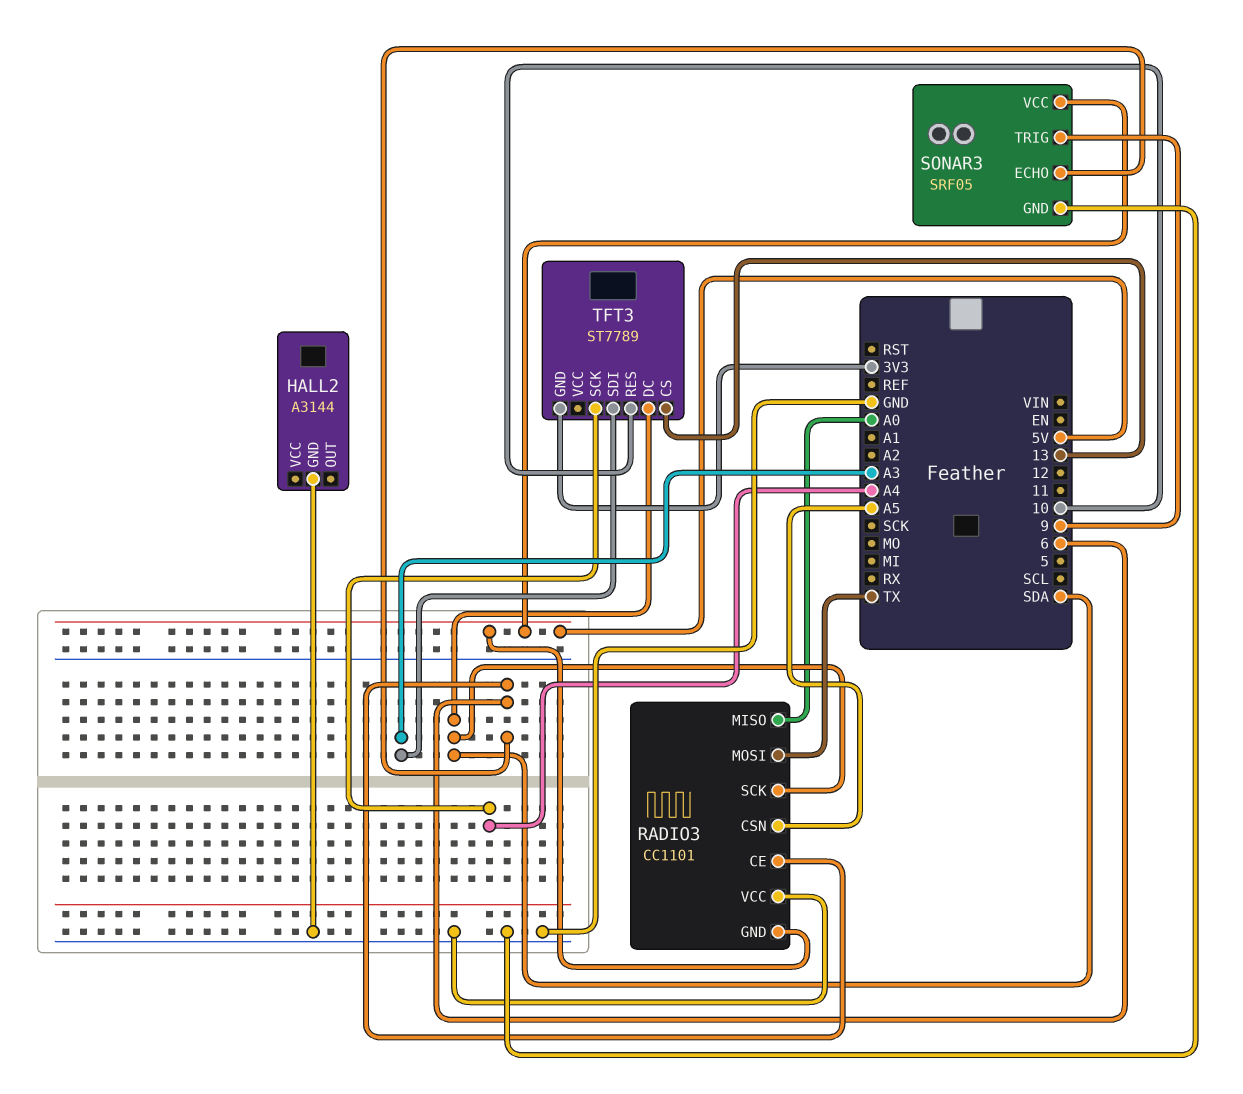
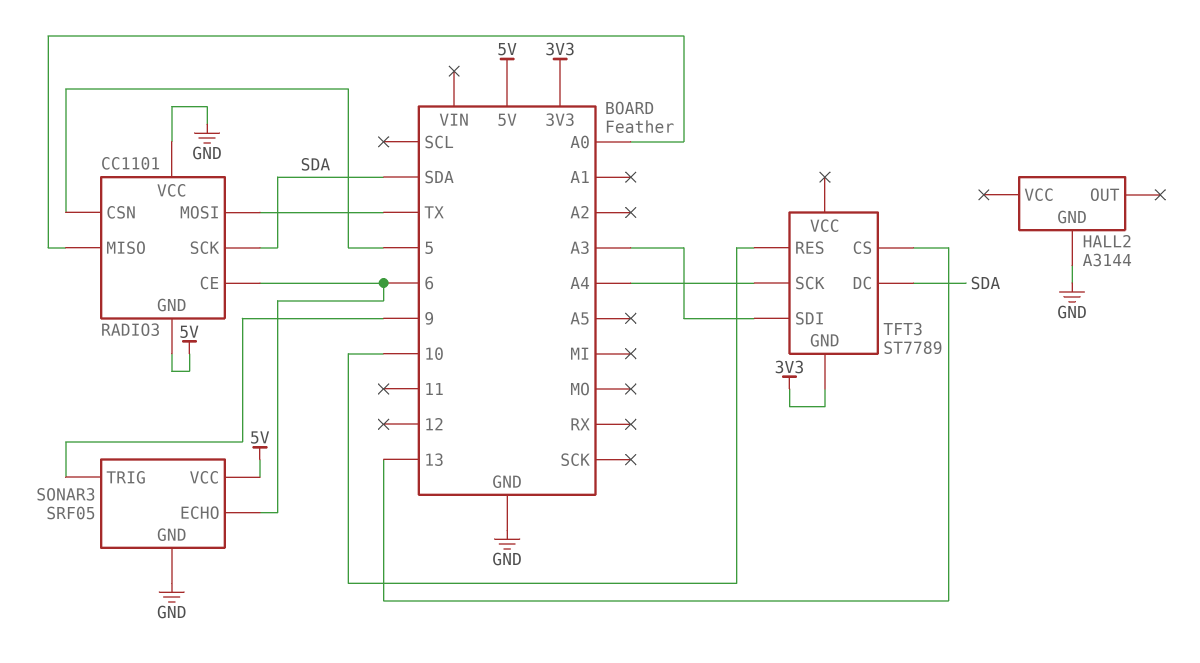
RADIO3 pin CSN: A5 -> 5

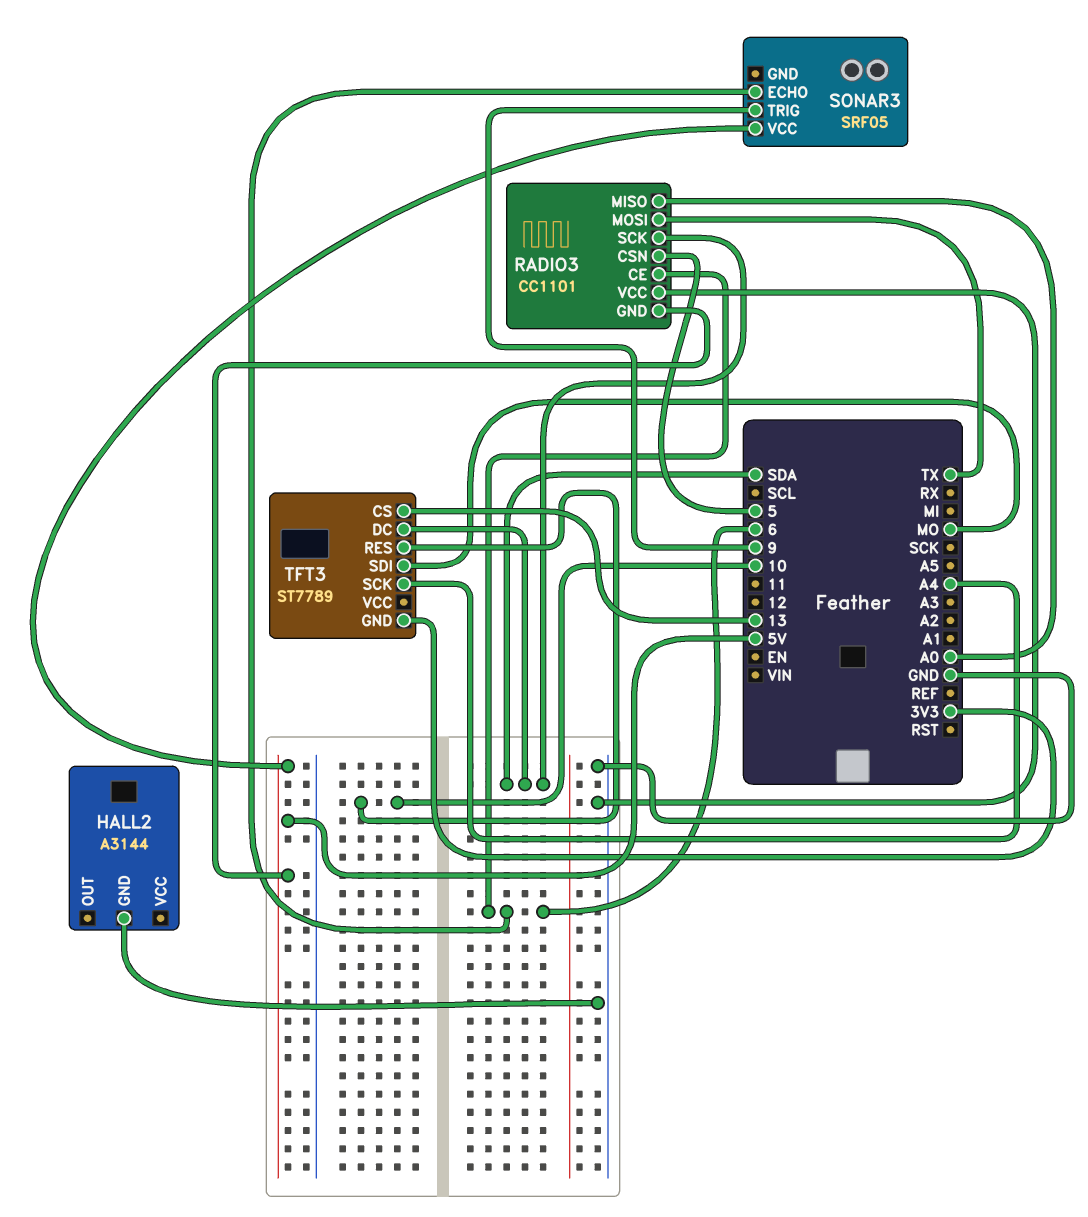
SONAR3 pin GND: GND -> none
TFT3 pin SDI: A3 -> MO

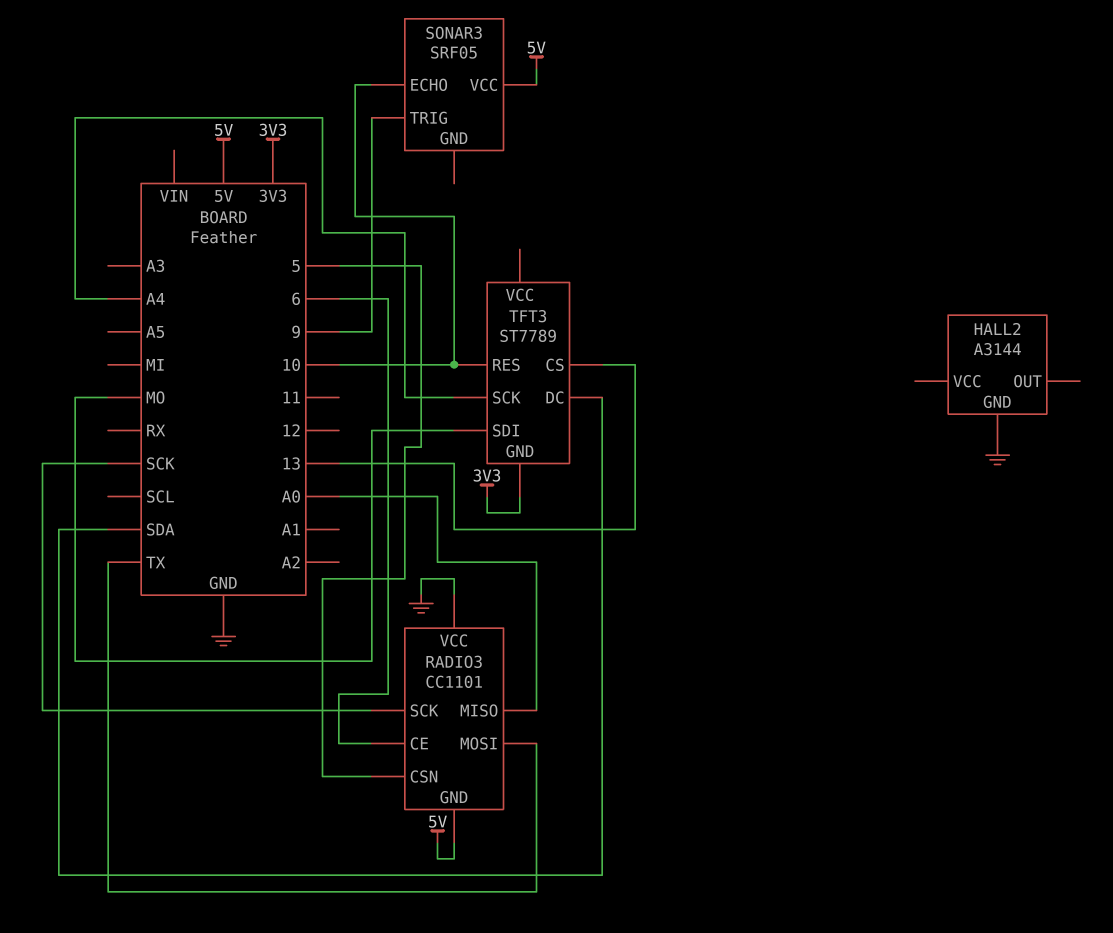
RADIO3 pin SCK: SDA -> SCK
SONAR3 pin ECHO: 6 -> 10

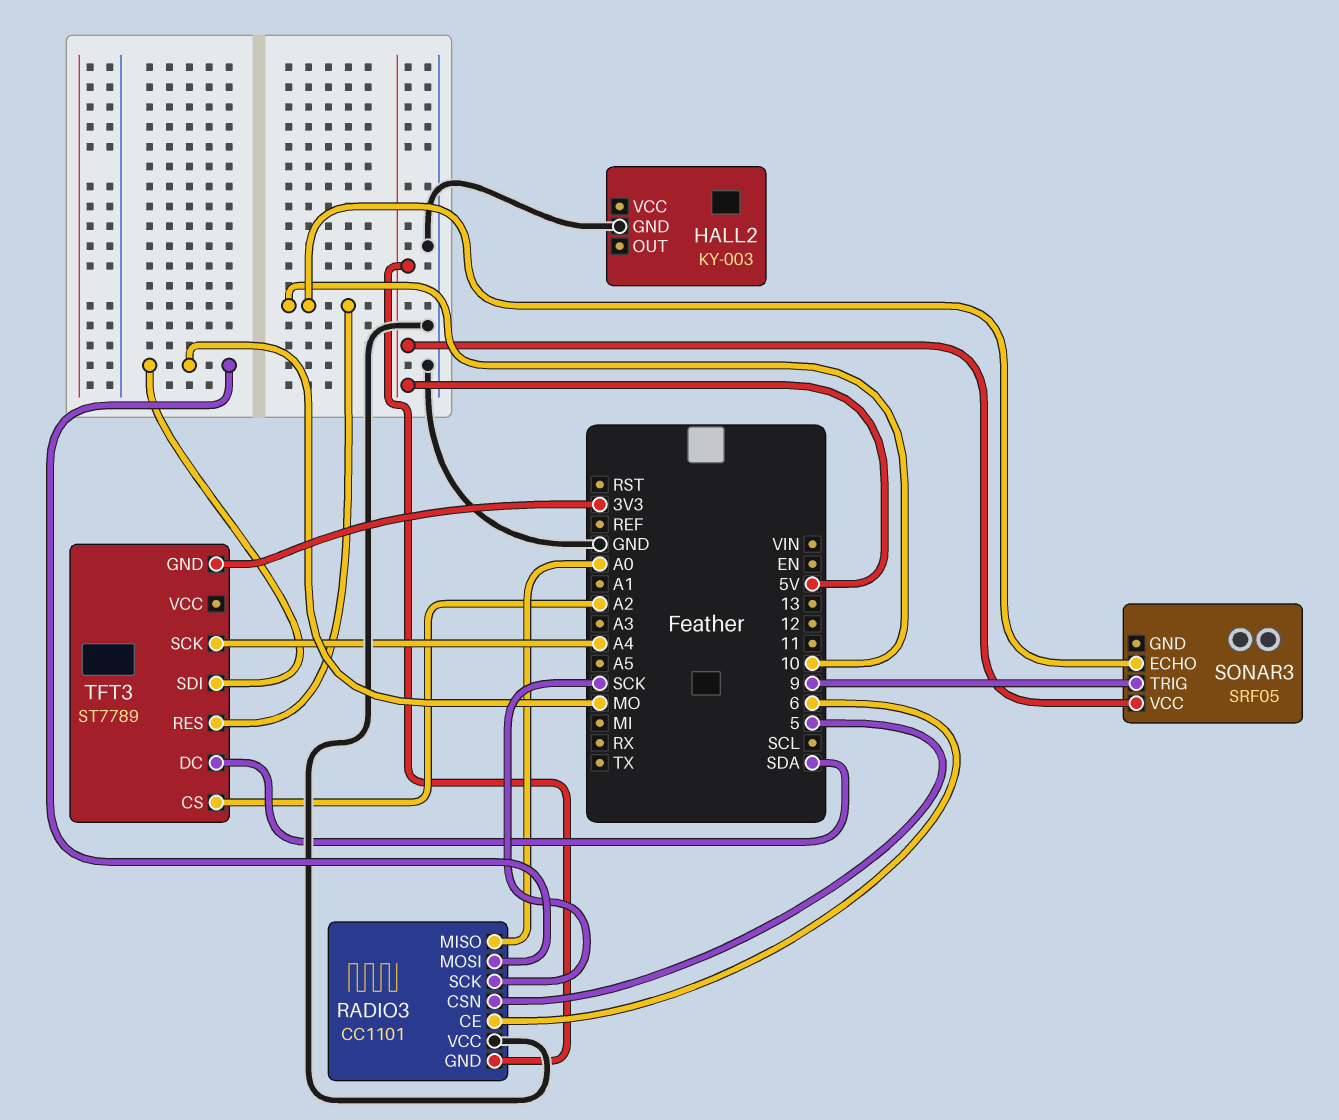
HALL2: A3144 -> KY-003
RADIO3 pin MOSI: TX -> MO
TFT3 pin CS: 13 -> A2

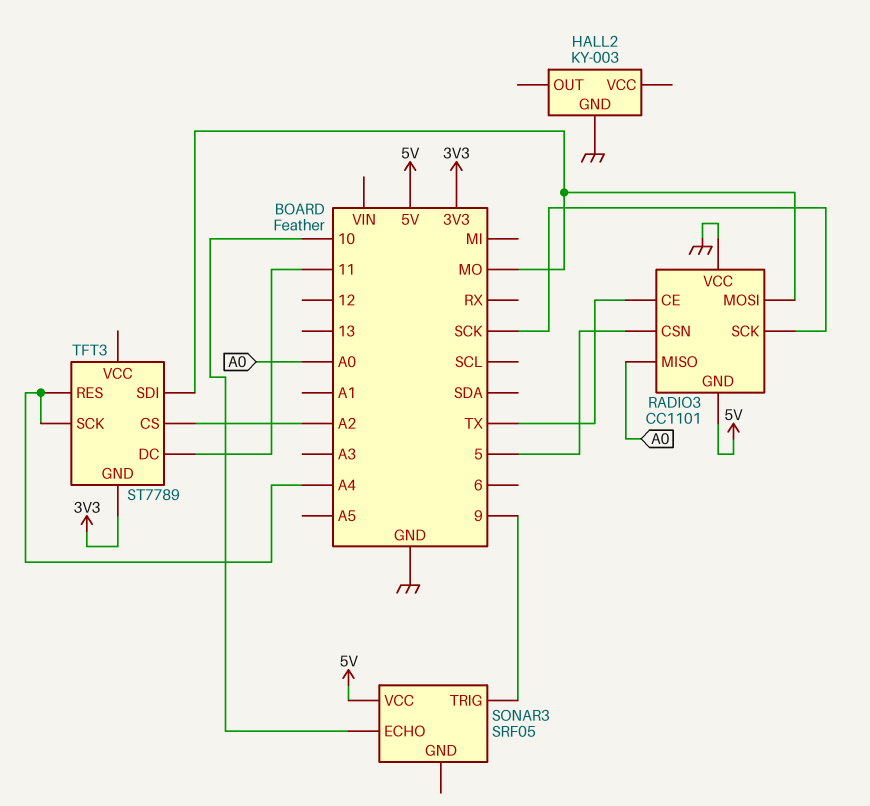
RADIO3 pin CE: 6 -> TX
TFT3 pin DC: SDA -> 11
TFT3 pin RES: 10 -> A4

